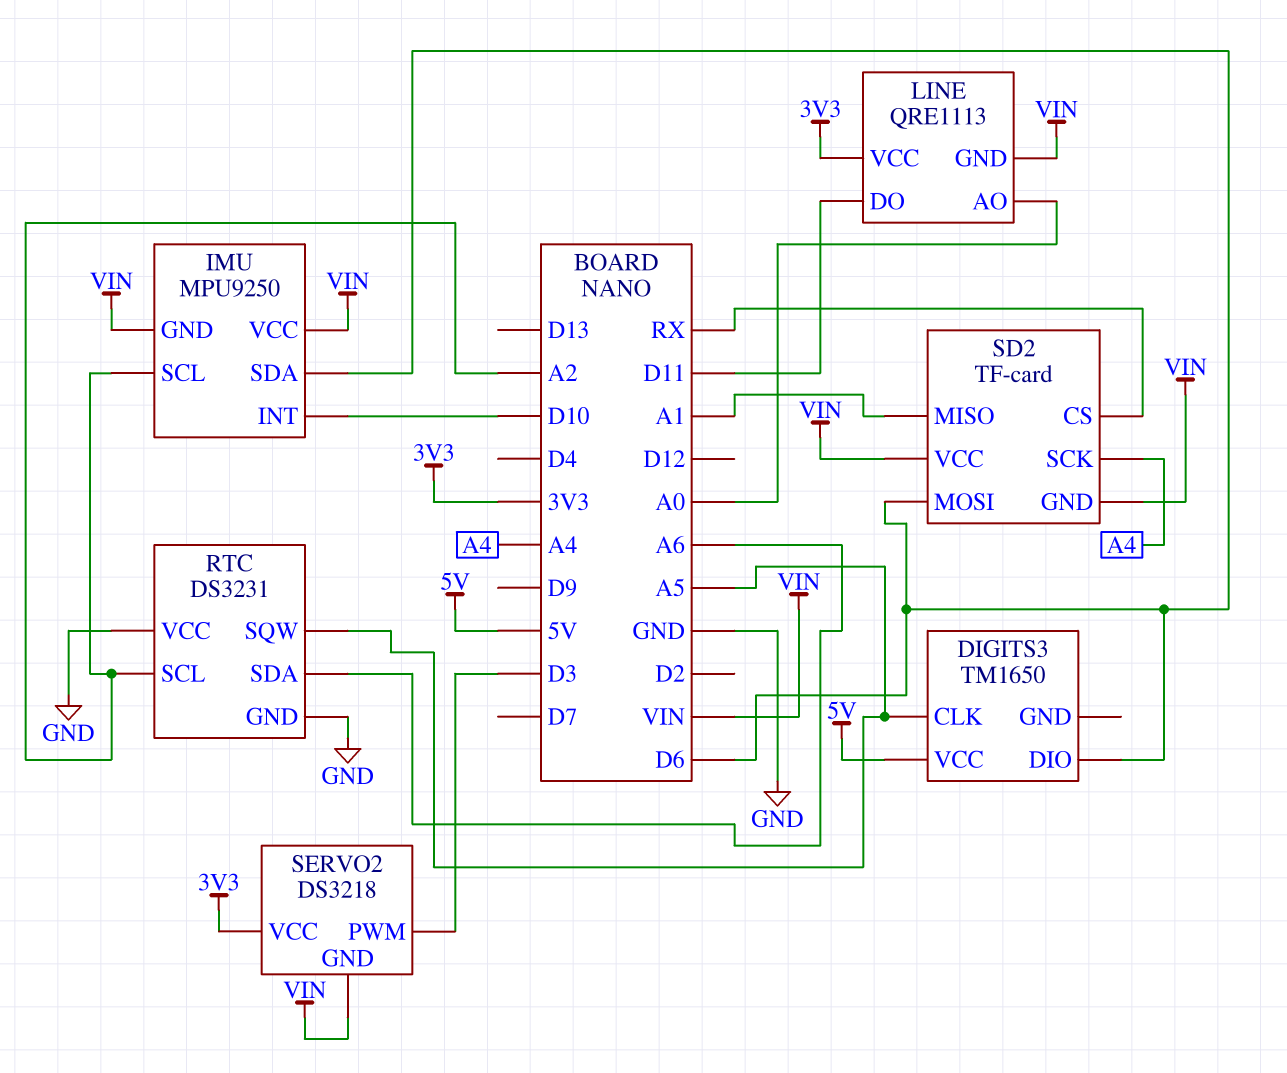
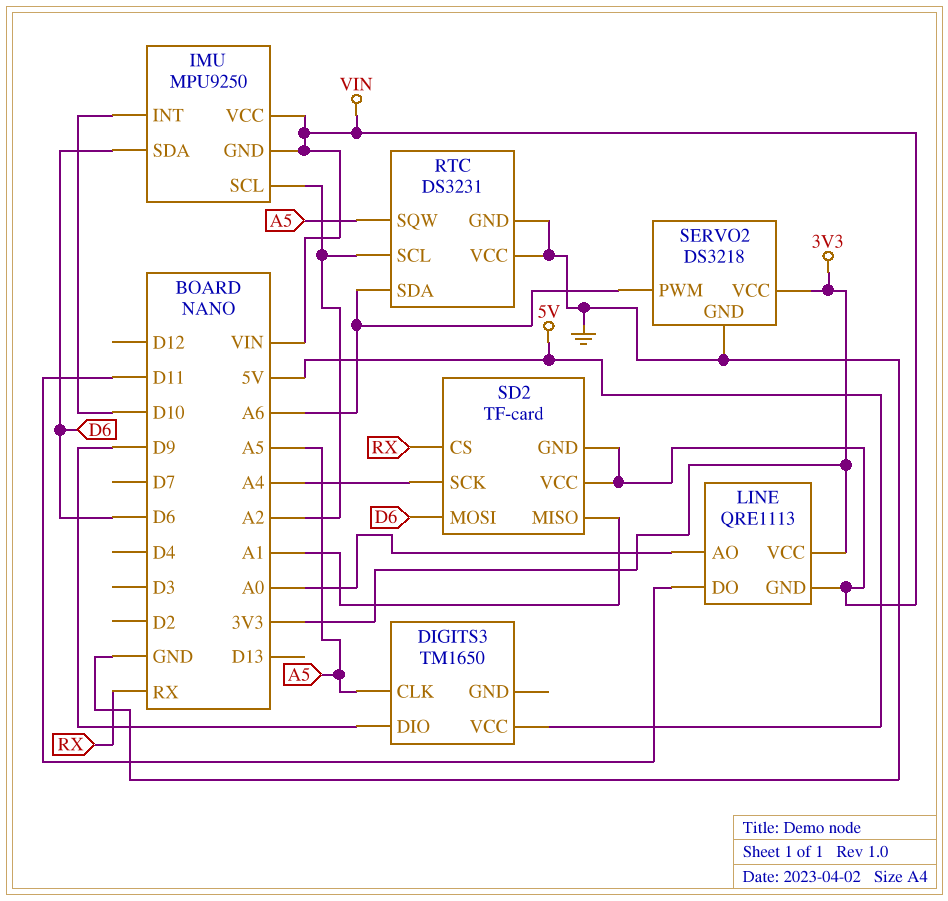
DIGITS3 pin DIO: D6 -> D9
SERVO2 pin GND: VIN -> GND
SERVO2 pin PWM: D3 -> A6

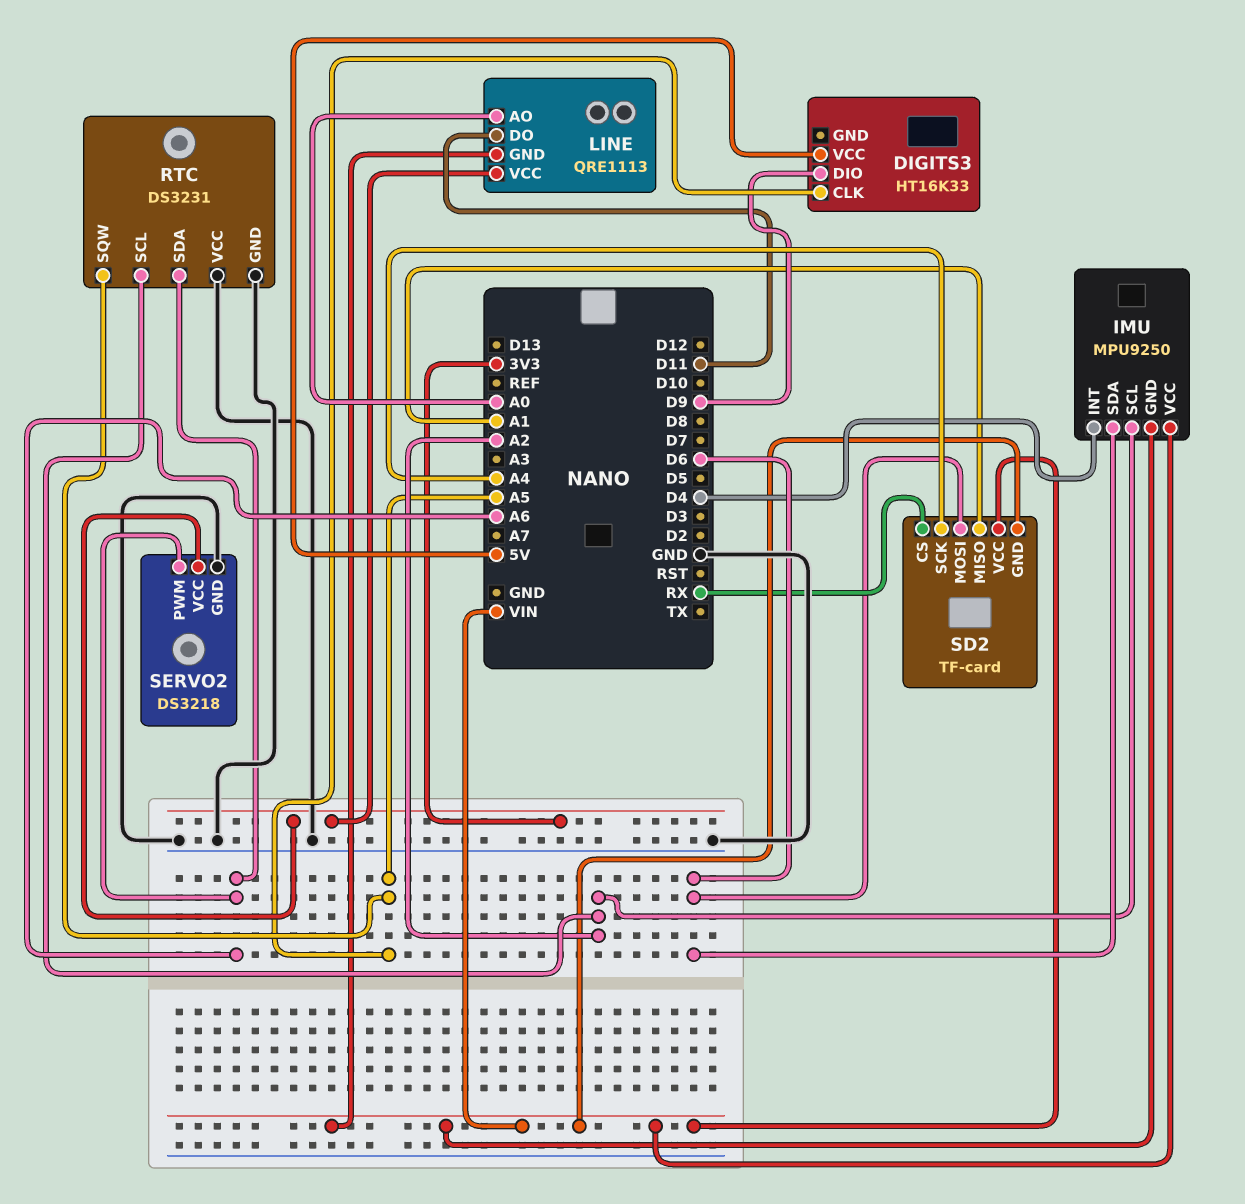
DIGITS3: TM1650 -> HT16K33
IMU pin INT: D10 -> D4

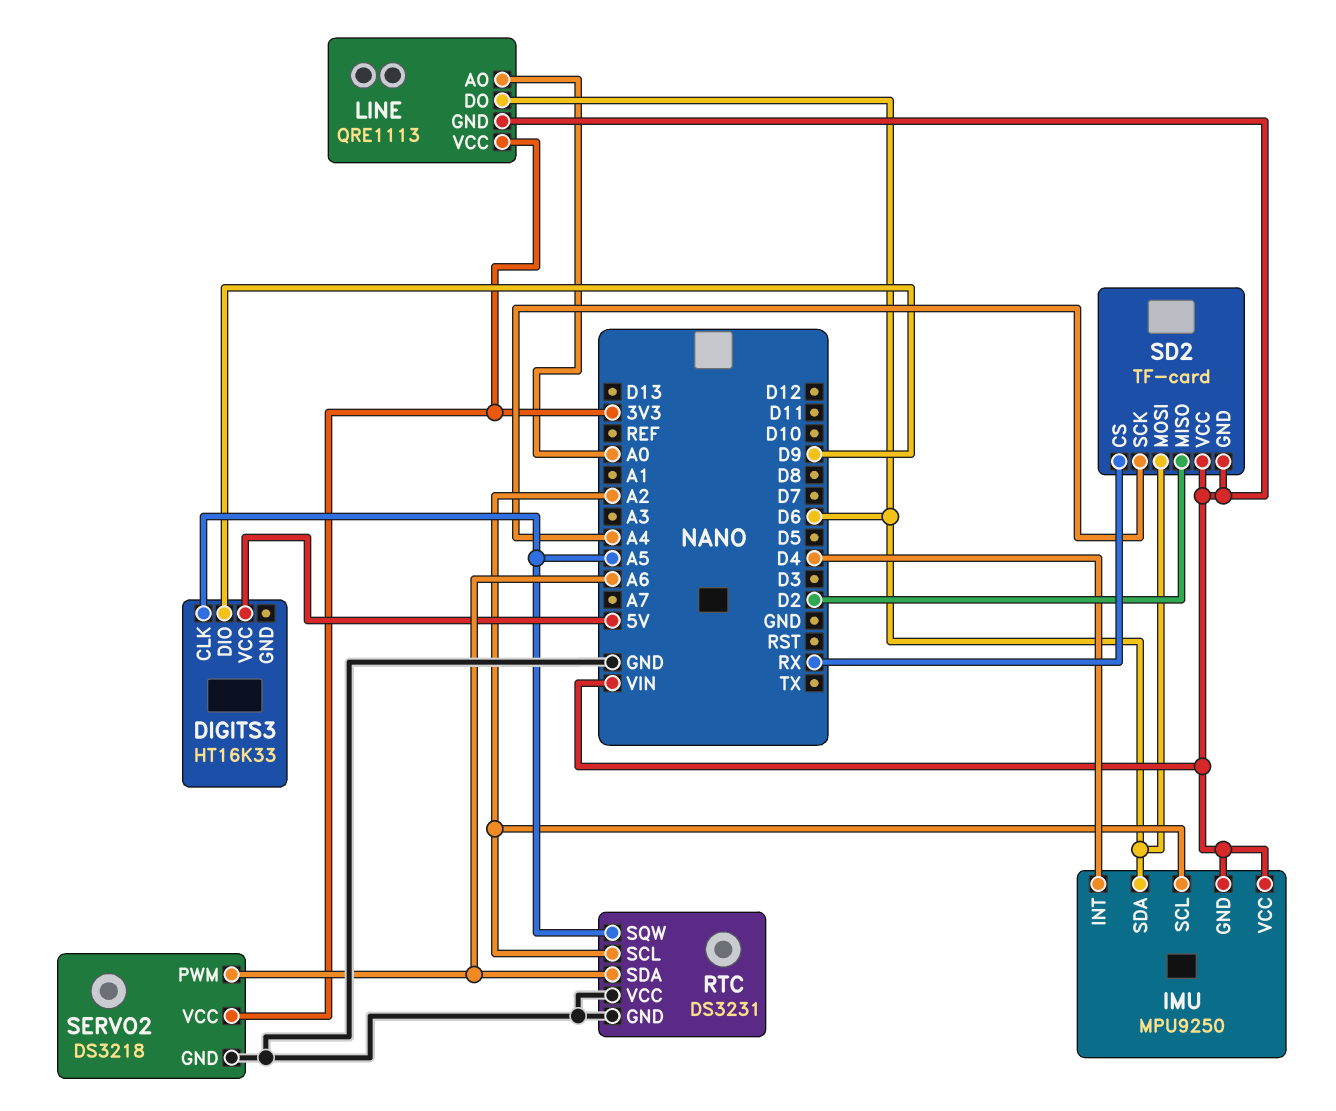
LINE pin DO: D11 -> D6
SD2 pin MISO: A1 -> D2

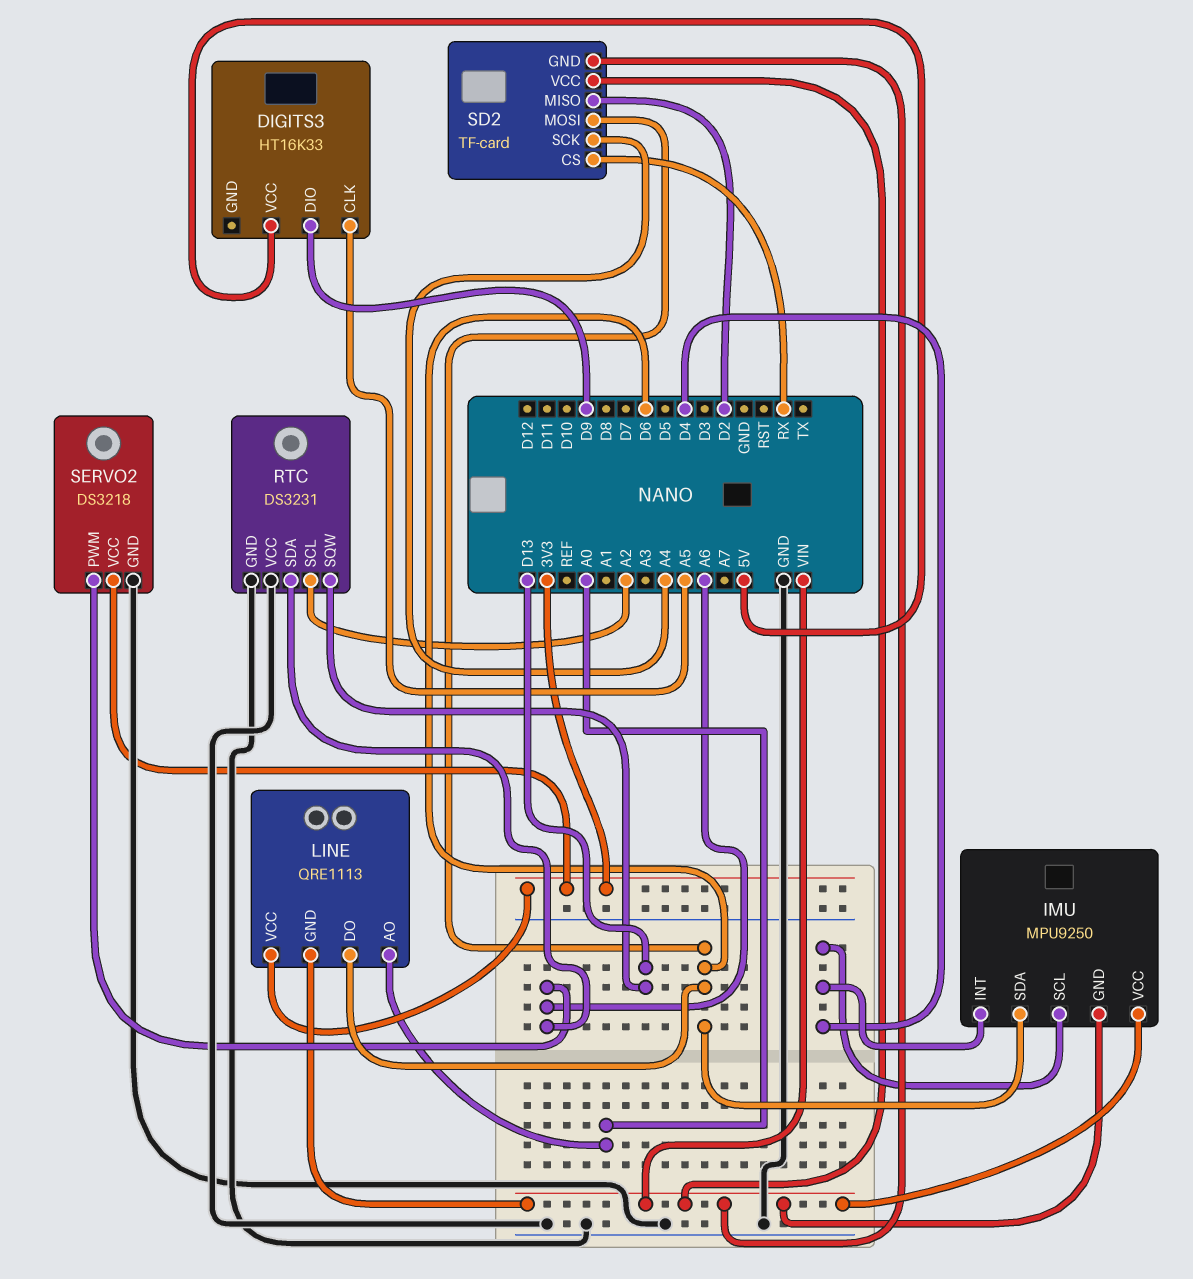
IMU pin SCL: A2 -> D4
RTC pin SQW: A5 -> D13

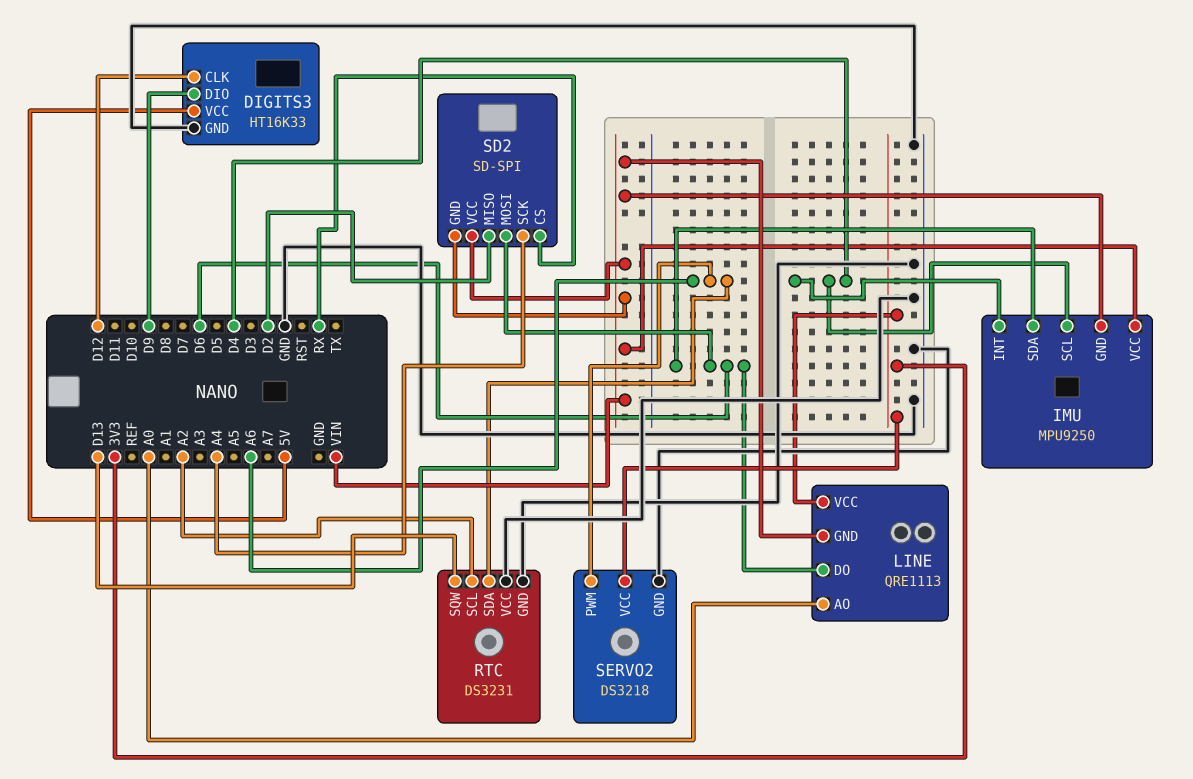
DIGITS3 pin CLK: A5 -> D12
DIGITS3 pin GND: none -> GND
SD2: TF-card -> SD-SPI

